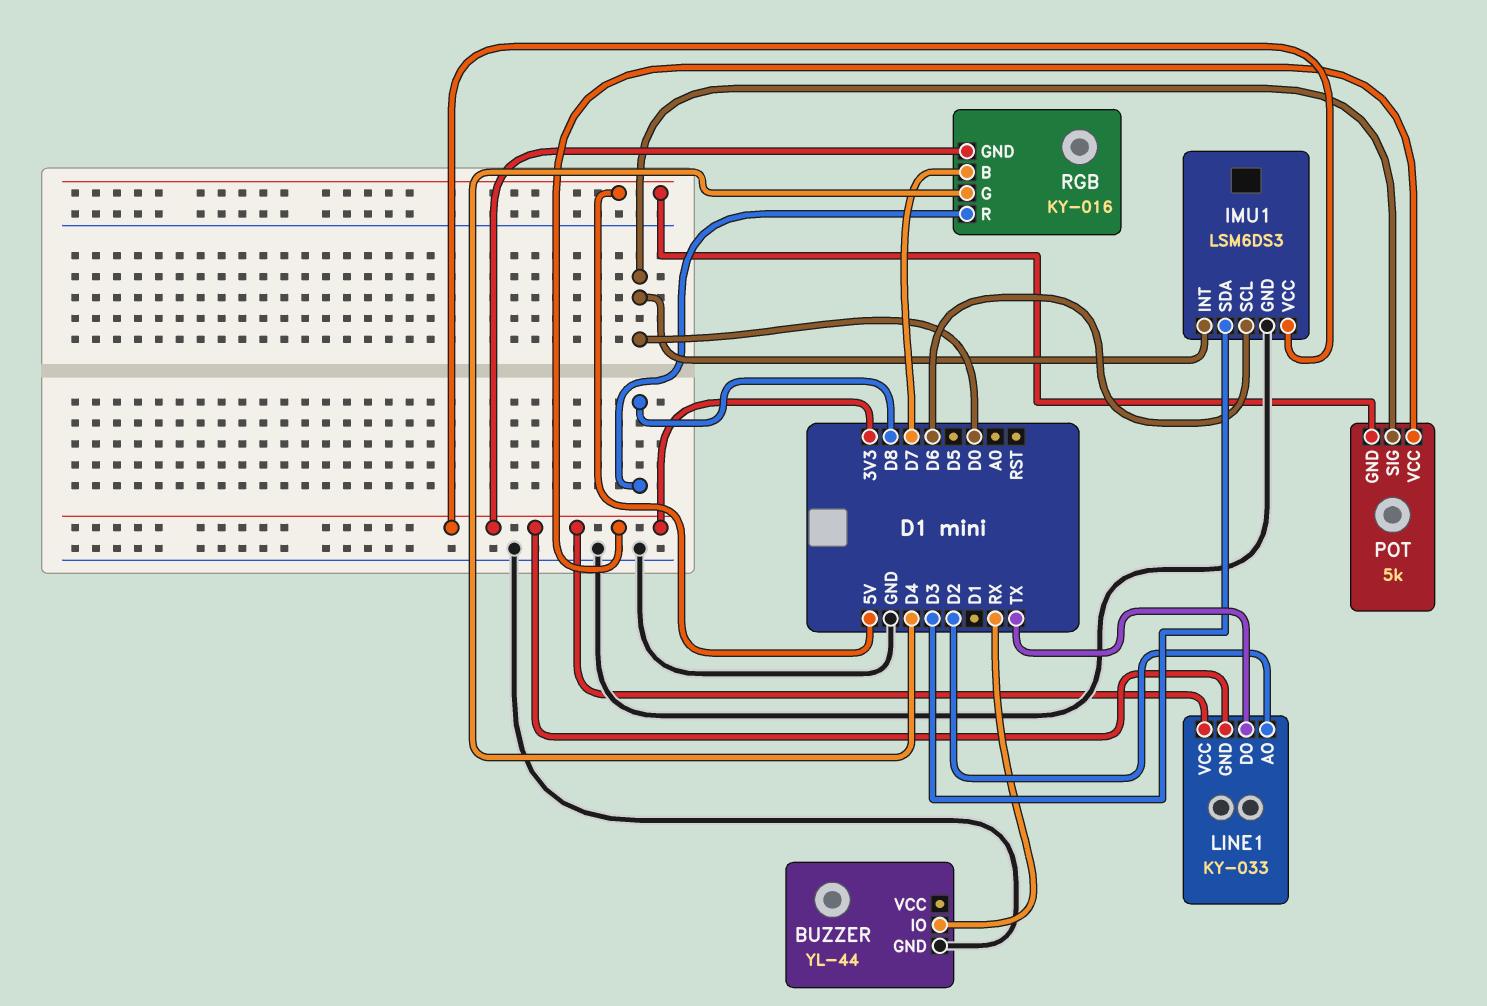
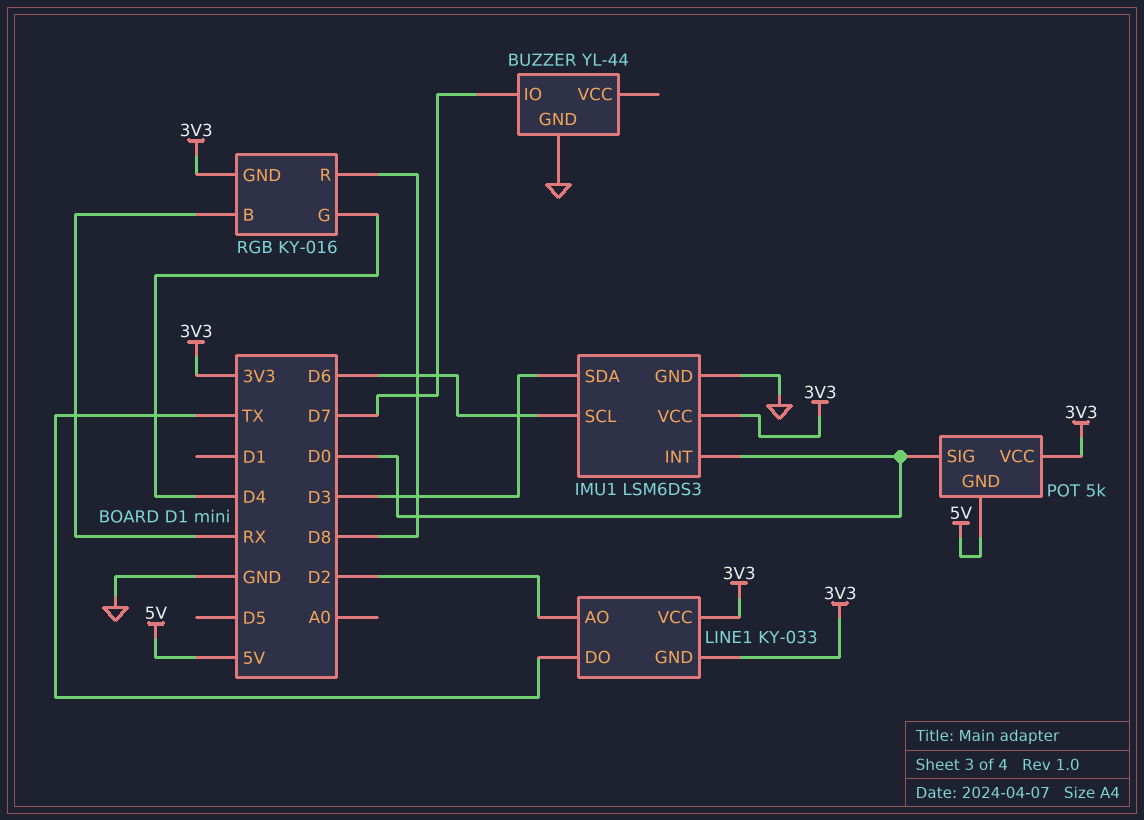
BUZZER pin IO: RX -> D7
RGB pin B: D7 -> RX

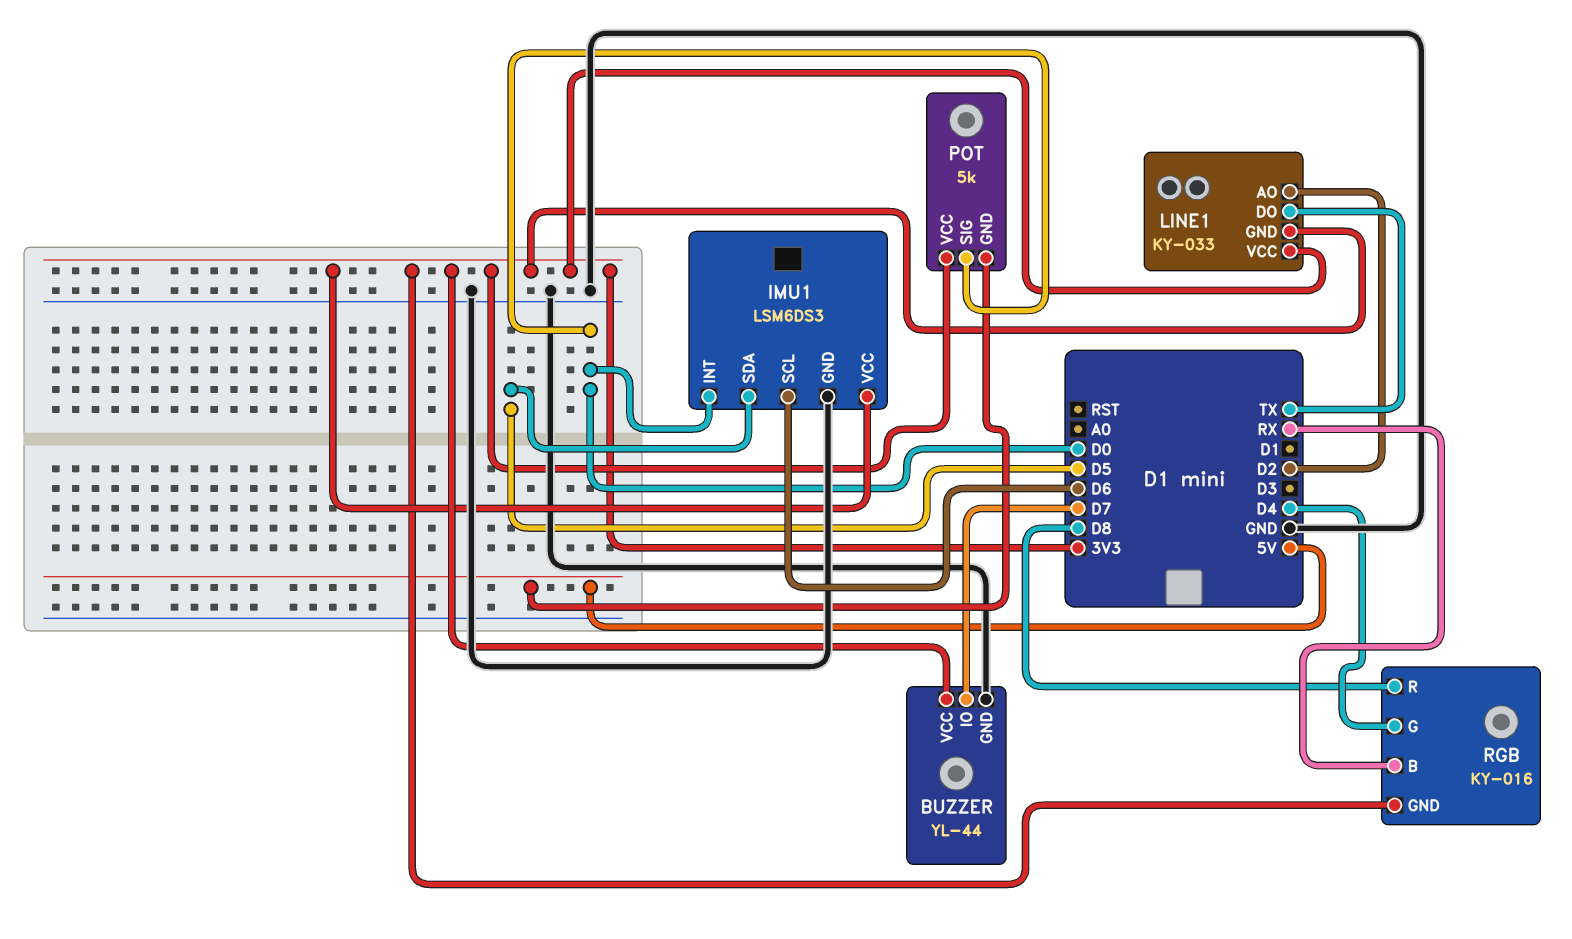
BUZZER pin VCC: none -> 3V3
IMU1 pin SDA: D3 -> D5

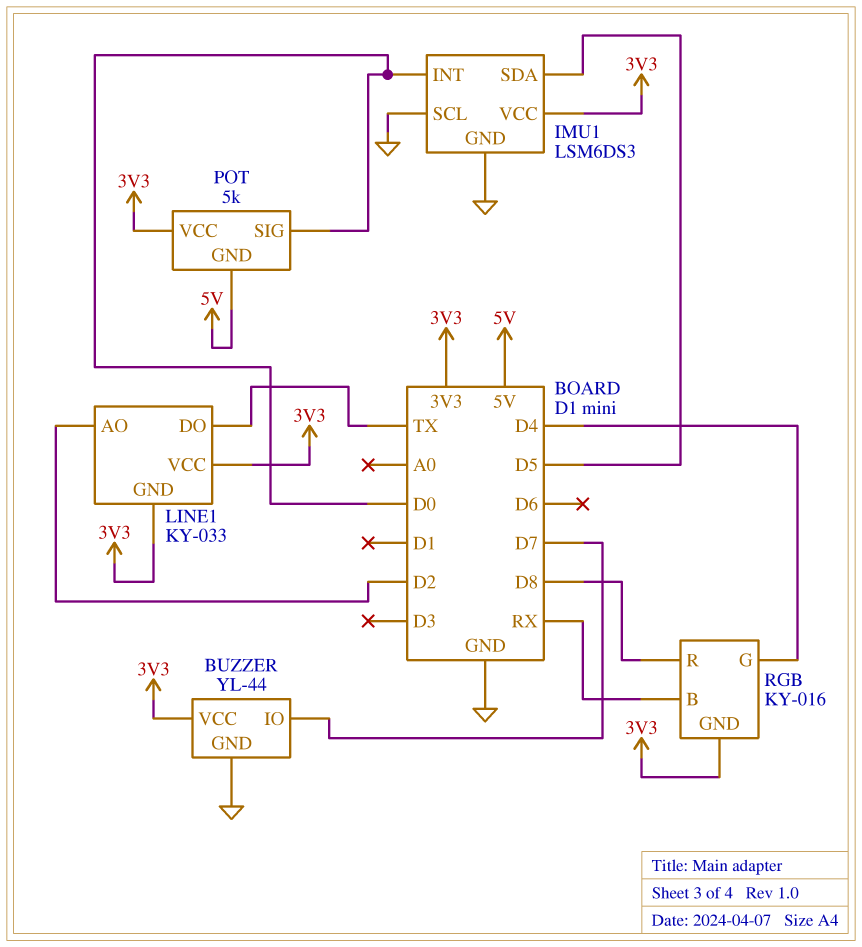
IMU1 pin SCL: D6 -> GND

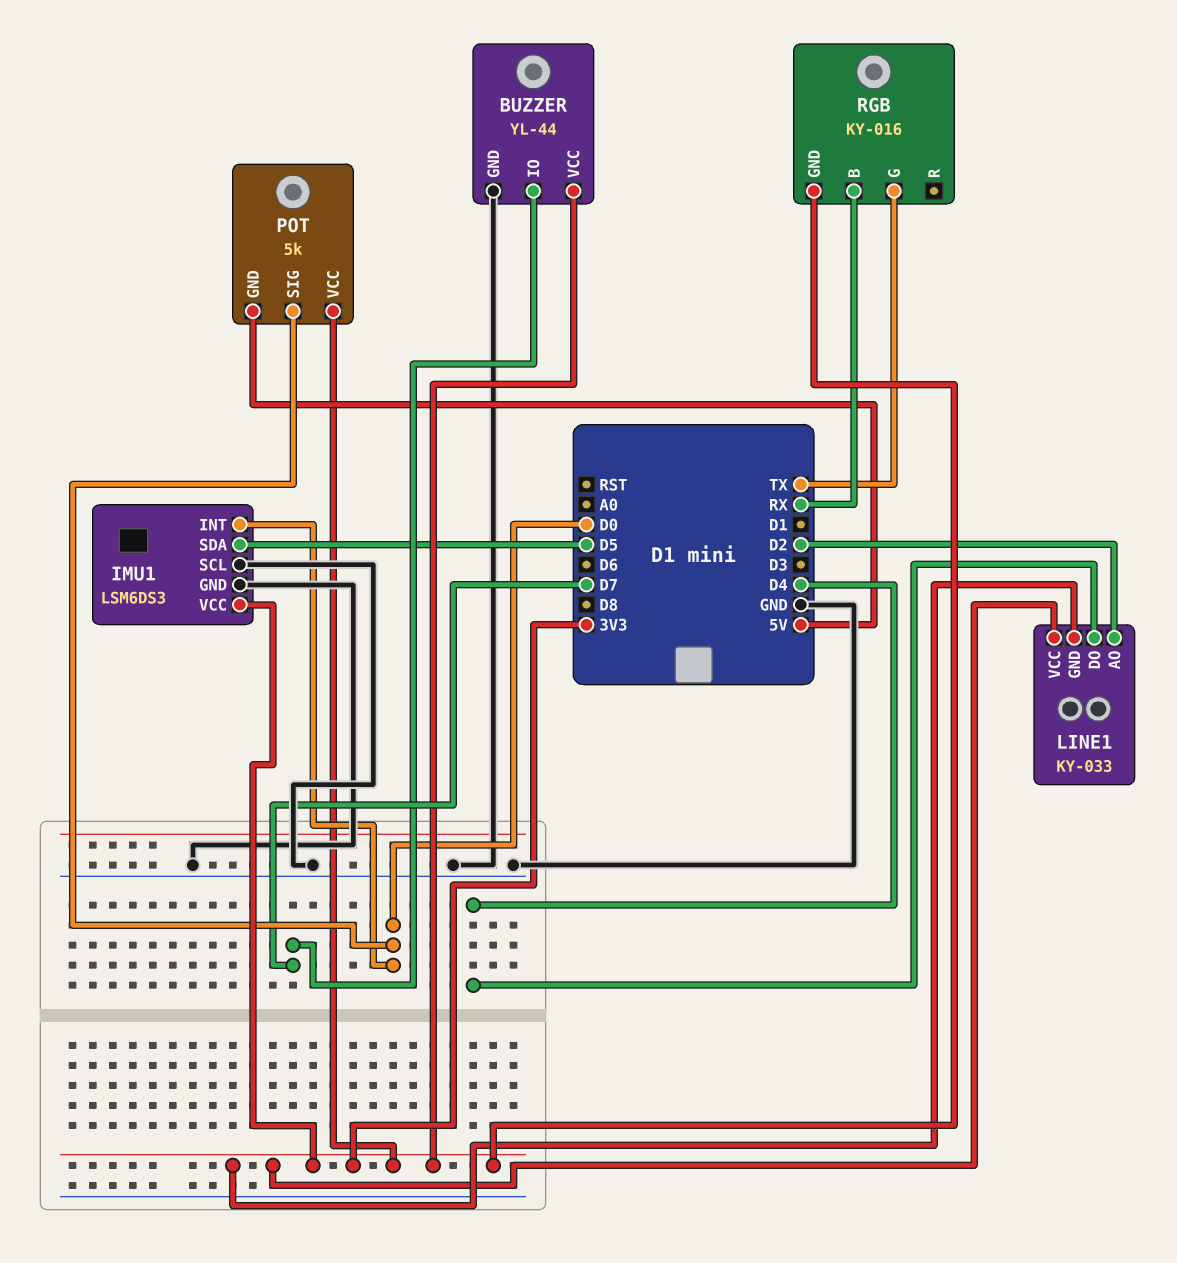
LINE1 pin DO: TX -> D4
RGB pin G: D4 -> TX
RGB pin R: D8 -> none

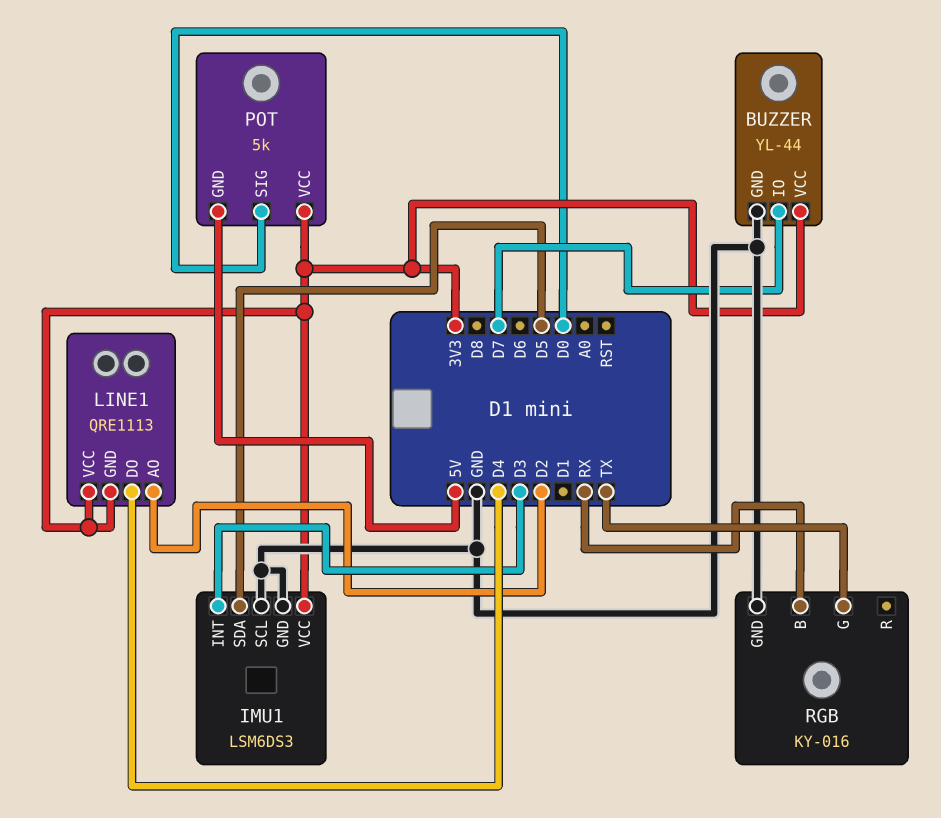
IMU1 pin INT: D0 -> D3
LINE1: KY-033 -> QRE1113
RGB pin GND: 3V3 -> GND

